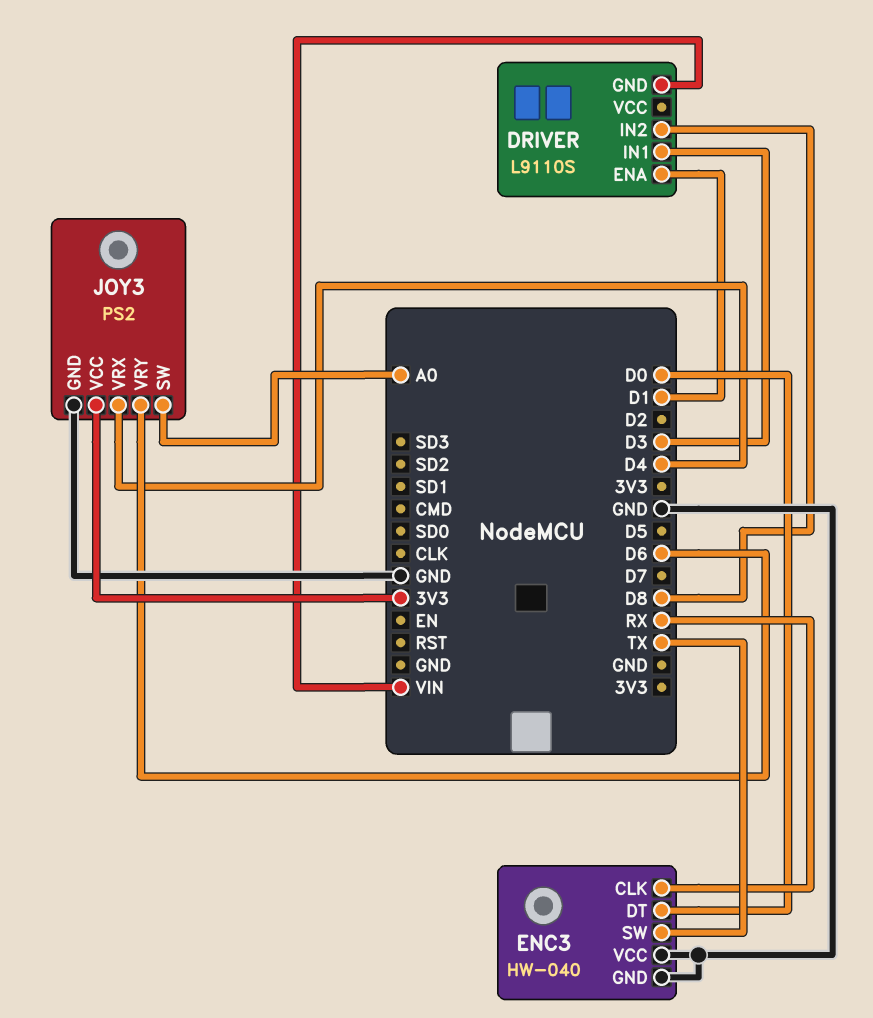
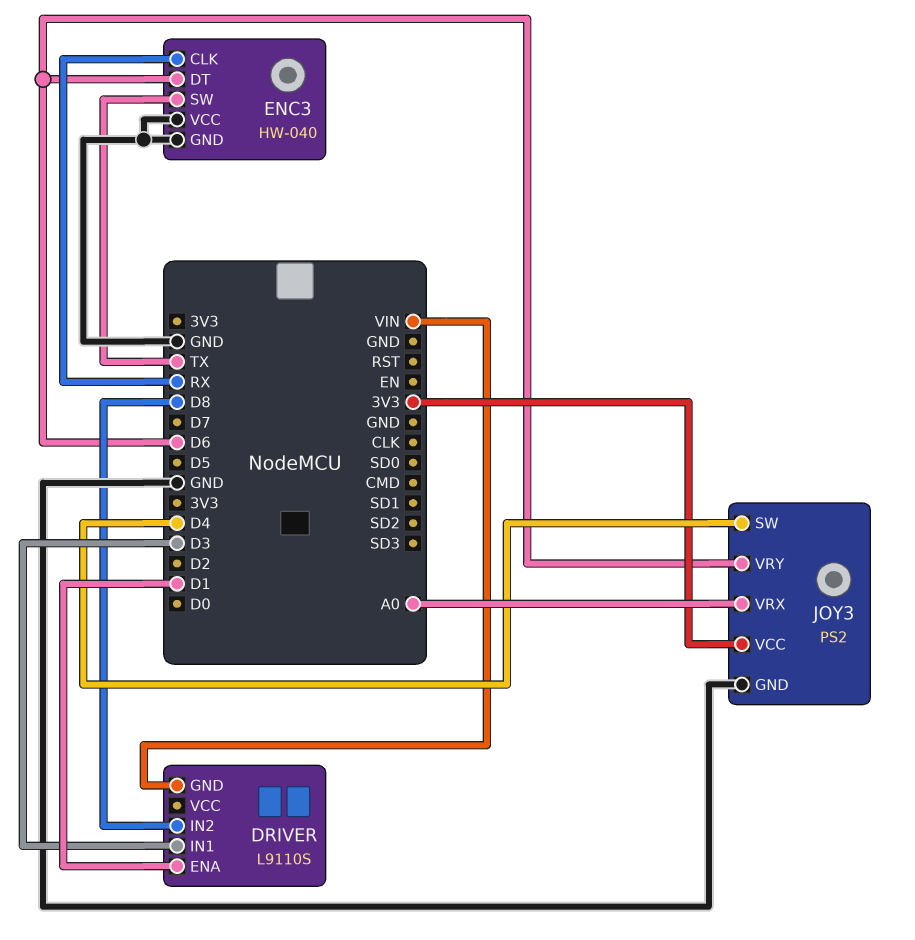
ENC3 pin DT: D0 -> D6
JOY3 pin SW: A0 -> D4
JOY3 pin VRX: D4 -> A0

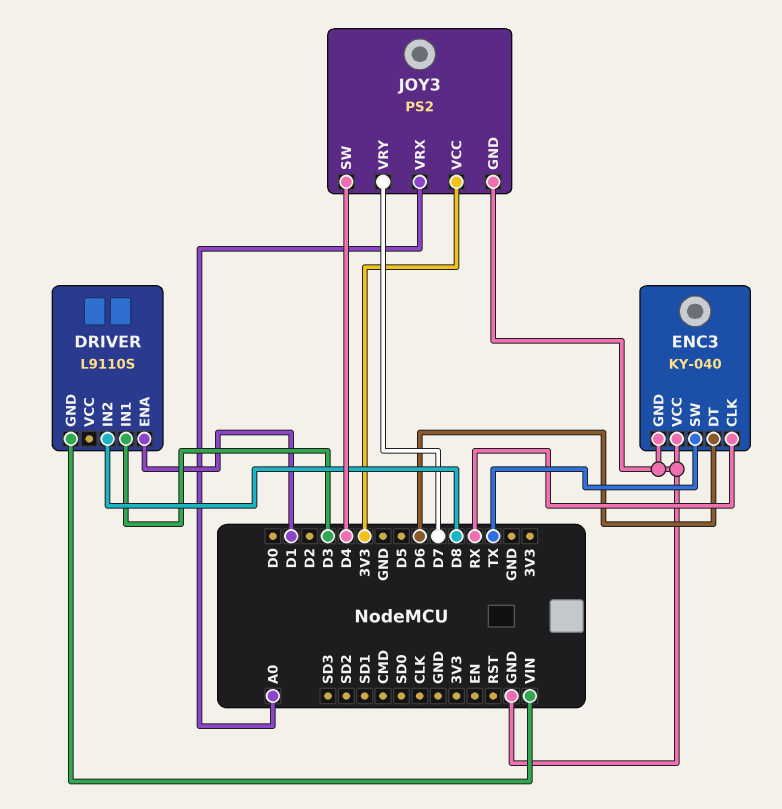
ENC3: HW-040 -> KY-040
JOY3 pin VRY: D6 -> D7

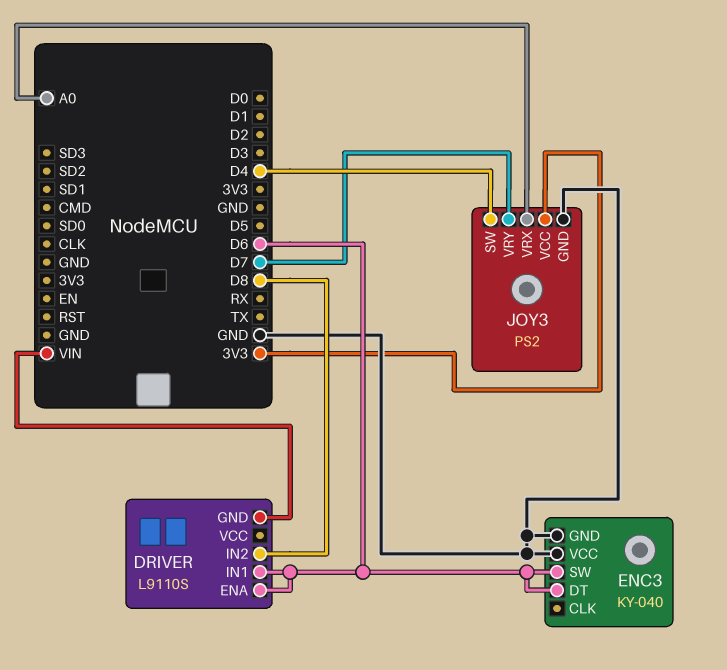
DRIVER pin ENA: D1 -> D6
DRIVER pin IN1: D3 -> D6
ENC3 pin CLK: RX -> none
ENC3 pin SW: TX -> D6

